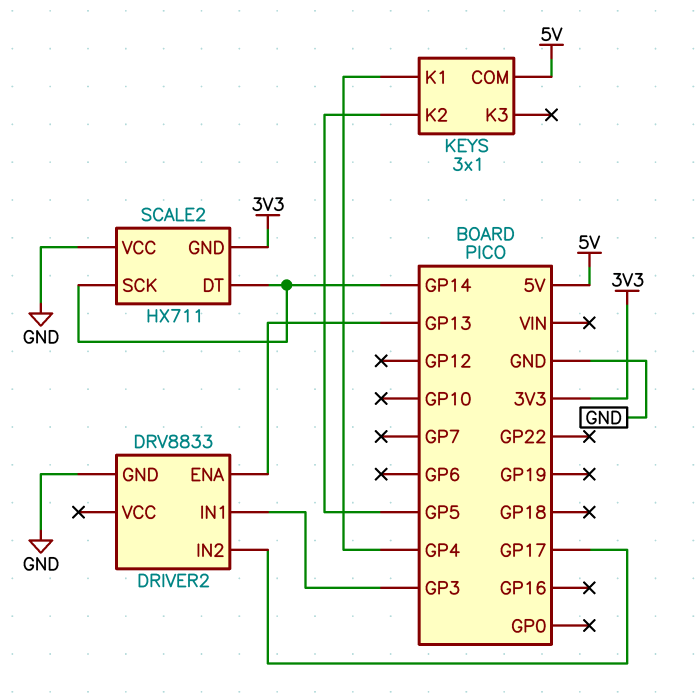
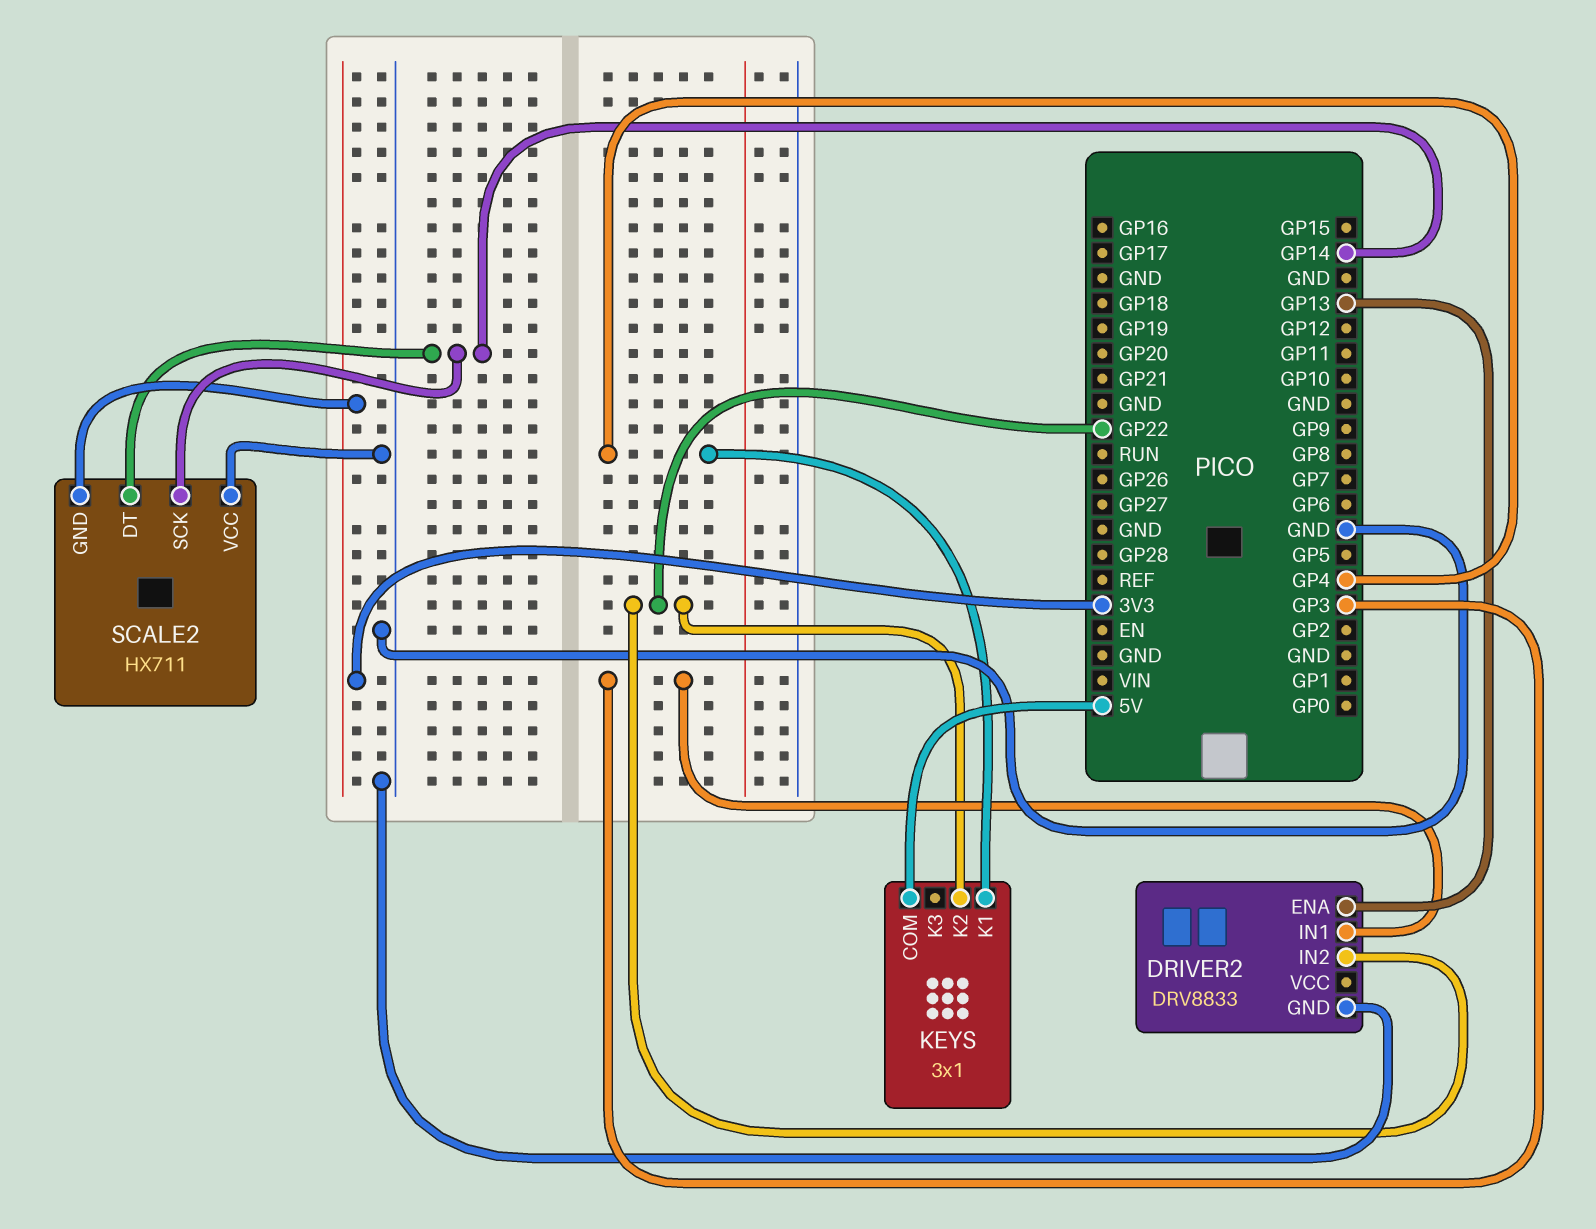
DRIVER2 pin IN2: GP17 -> GP22
KEYS pin K2: GP5 -> GP22

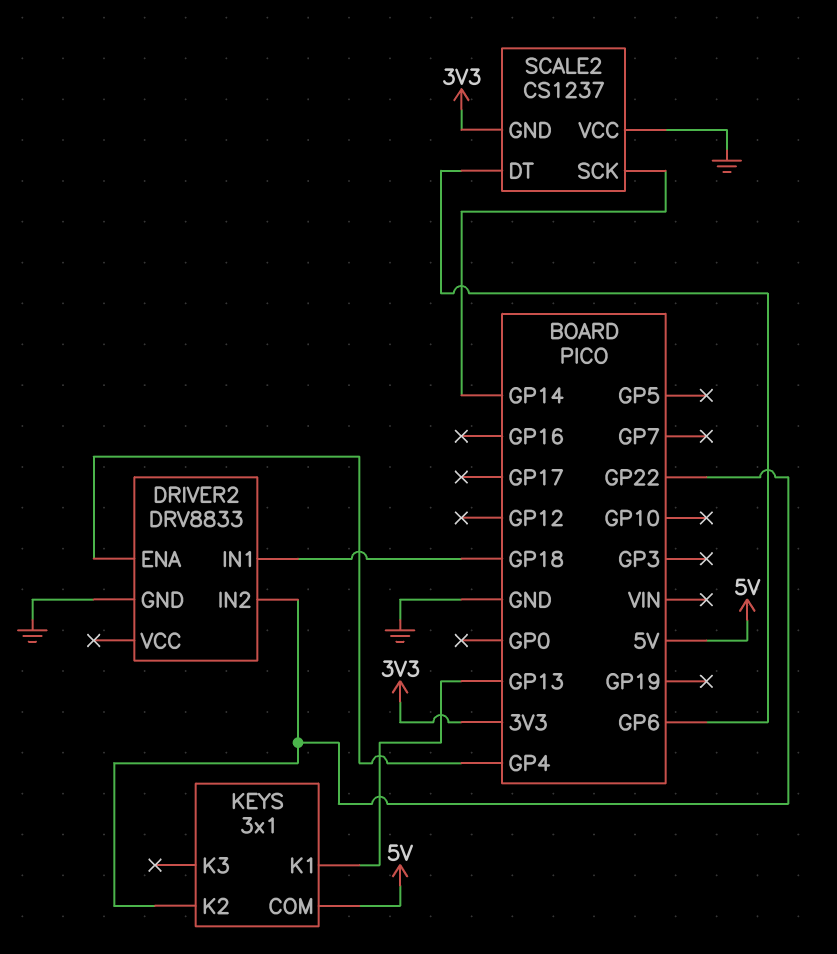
DRIVER2 pin ENA: GP13 -> GP4
DRIVER2 pin IN1: GP3 -> GP18
KEYS pin K1: GP4 -> GP13
SCALE2: HX711 -> CS1237
SCALE2 pin DT: GP14 -> GP6

